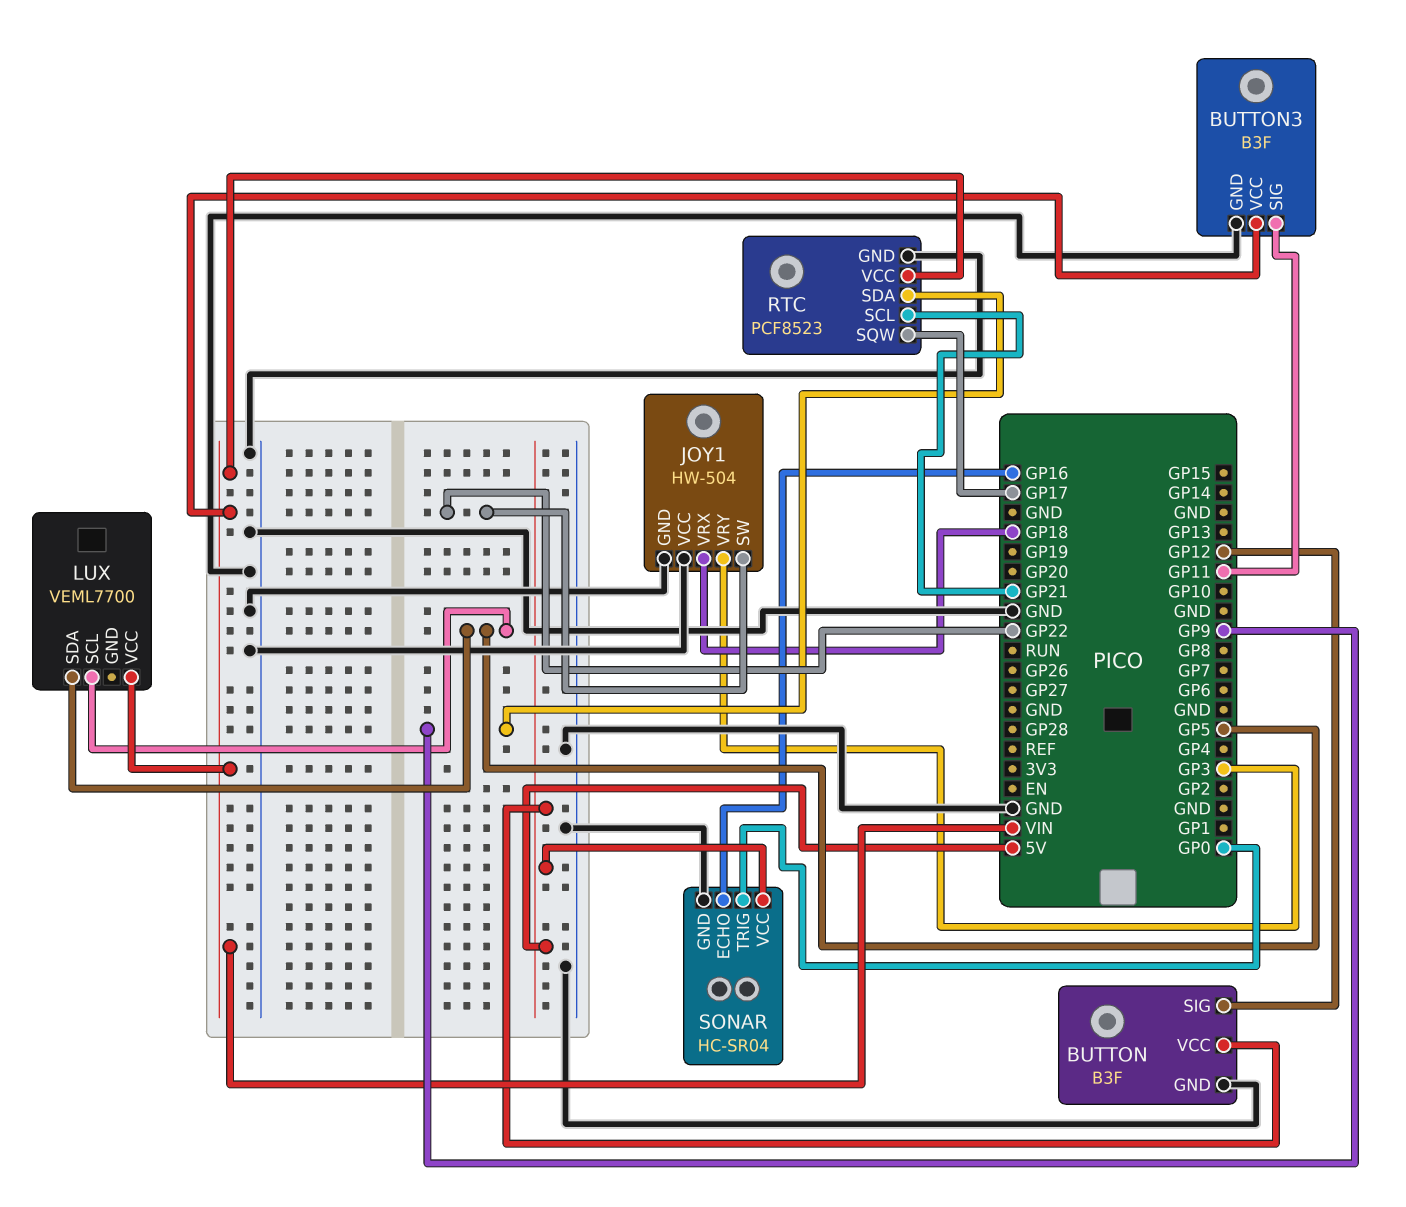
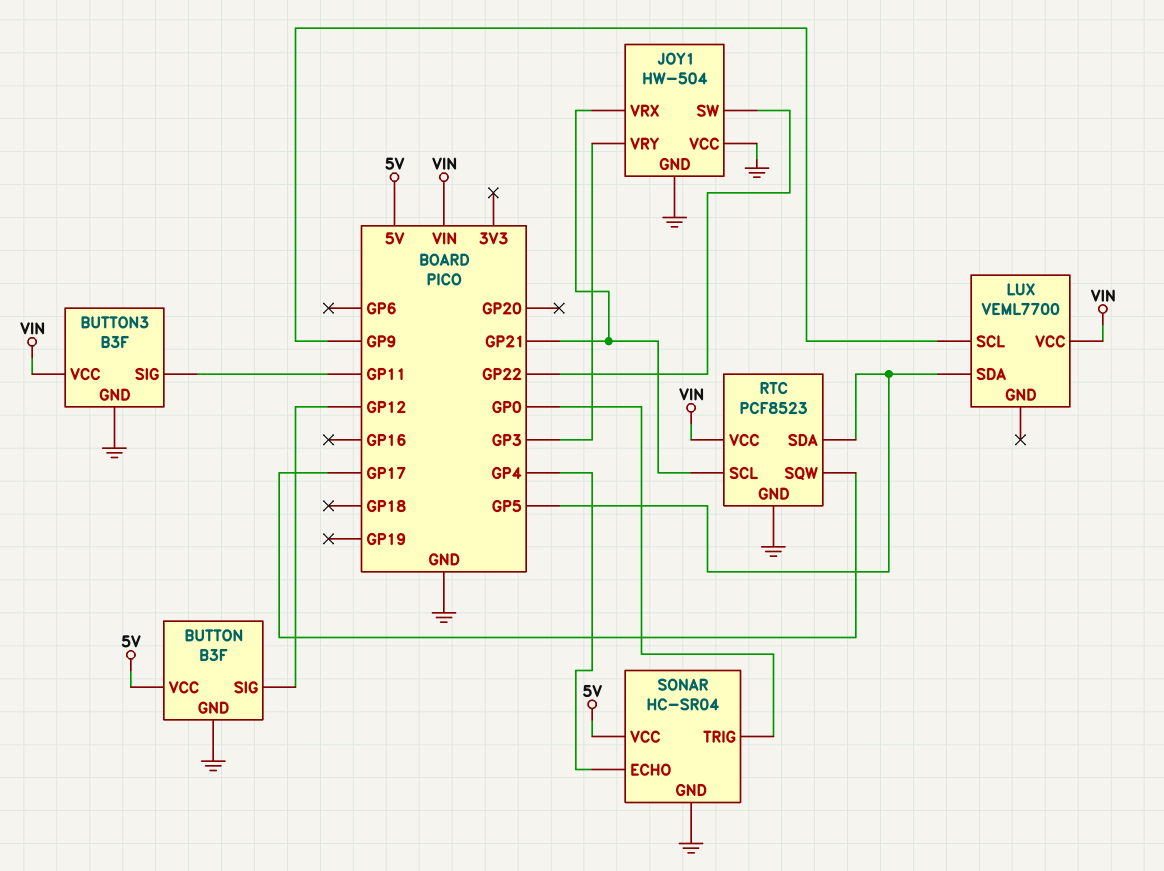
JOY1 pin VRX: GP18 -> GP21
LUX pin SCL: GP5 -> GP9
RTC pin SDA: GP9 -> GP5
SONAR pin ECHO: GP16 -> GP4

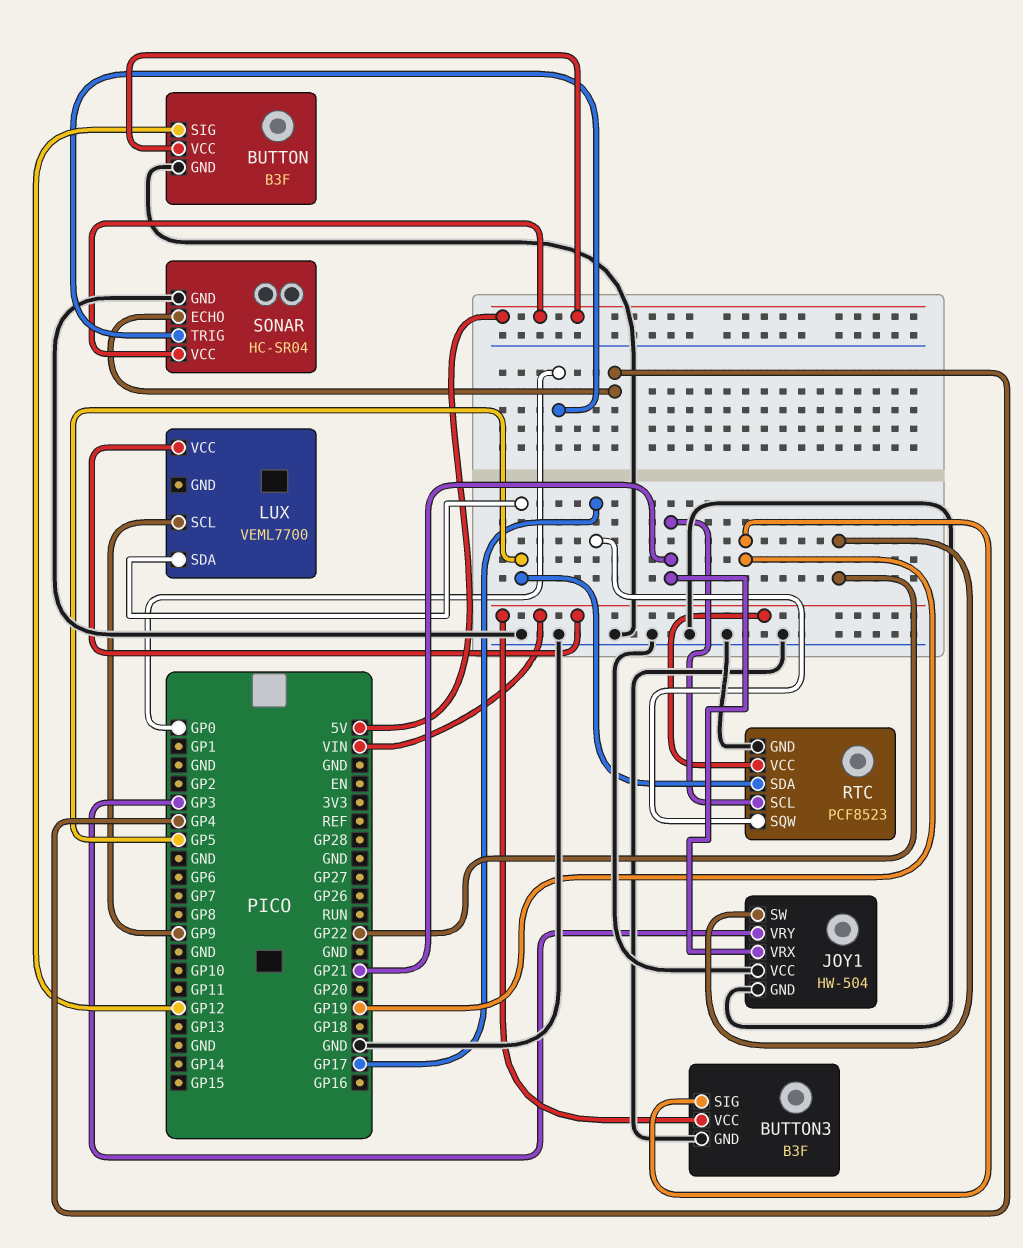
BUTTON3 pin SIG: GP11 -> GP19

